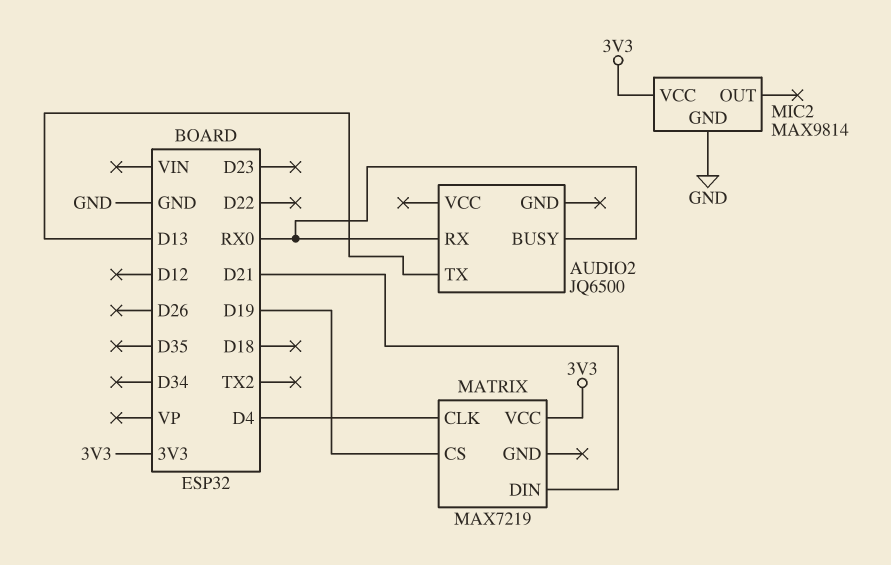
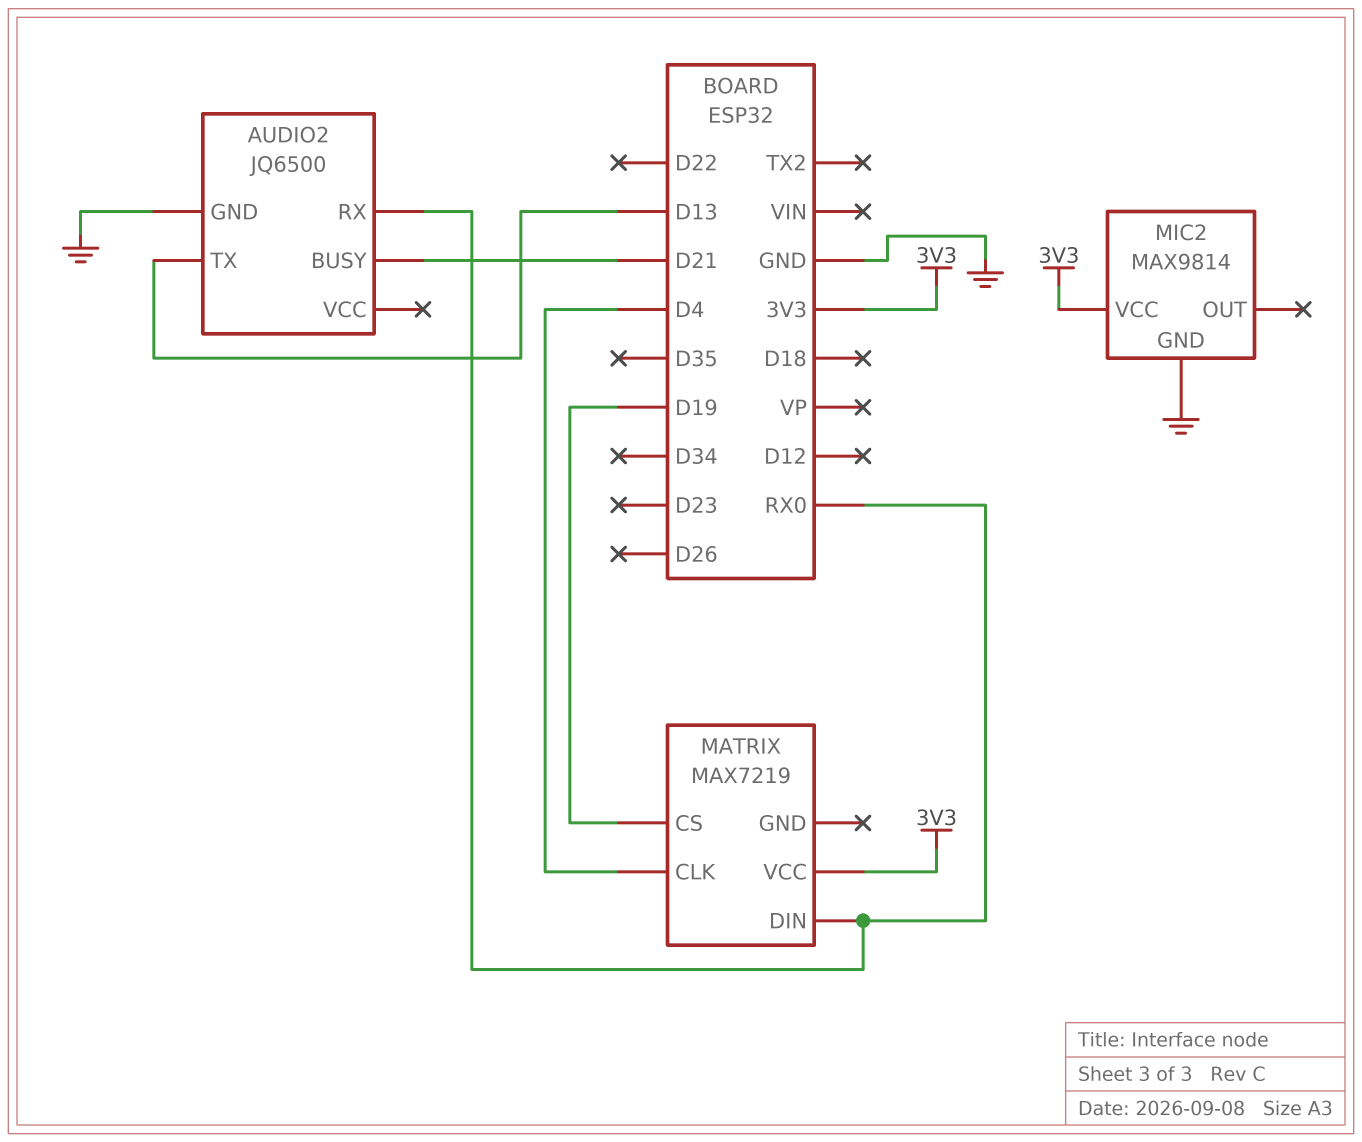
AUDIO2 pin BUSY: RX0 -> D21
AUDIO2 pin GND: none -> GND
MATRIX pin DIN: D21 -> RX0

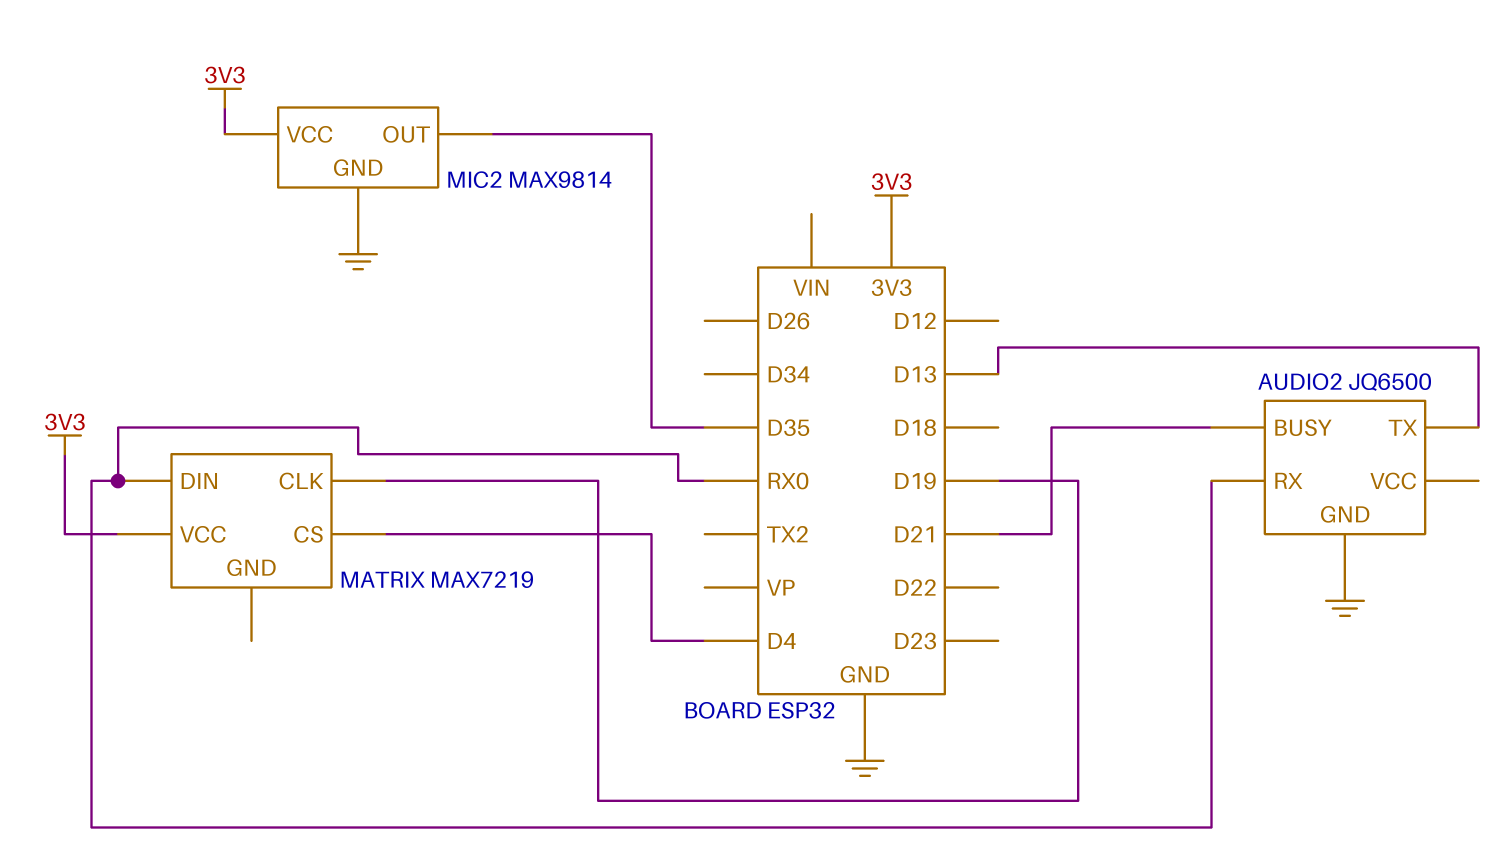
MATRIX pin CLK: D4 -> D19
MATRIX pin CS: D19 -> D4
MIC2 pin OUT: none -> D35

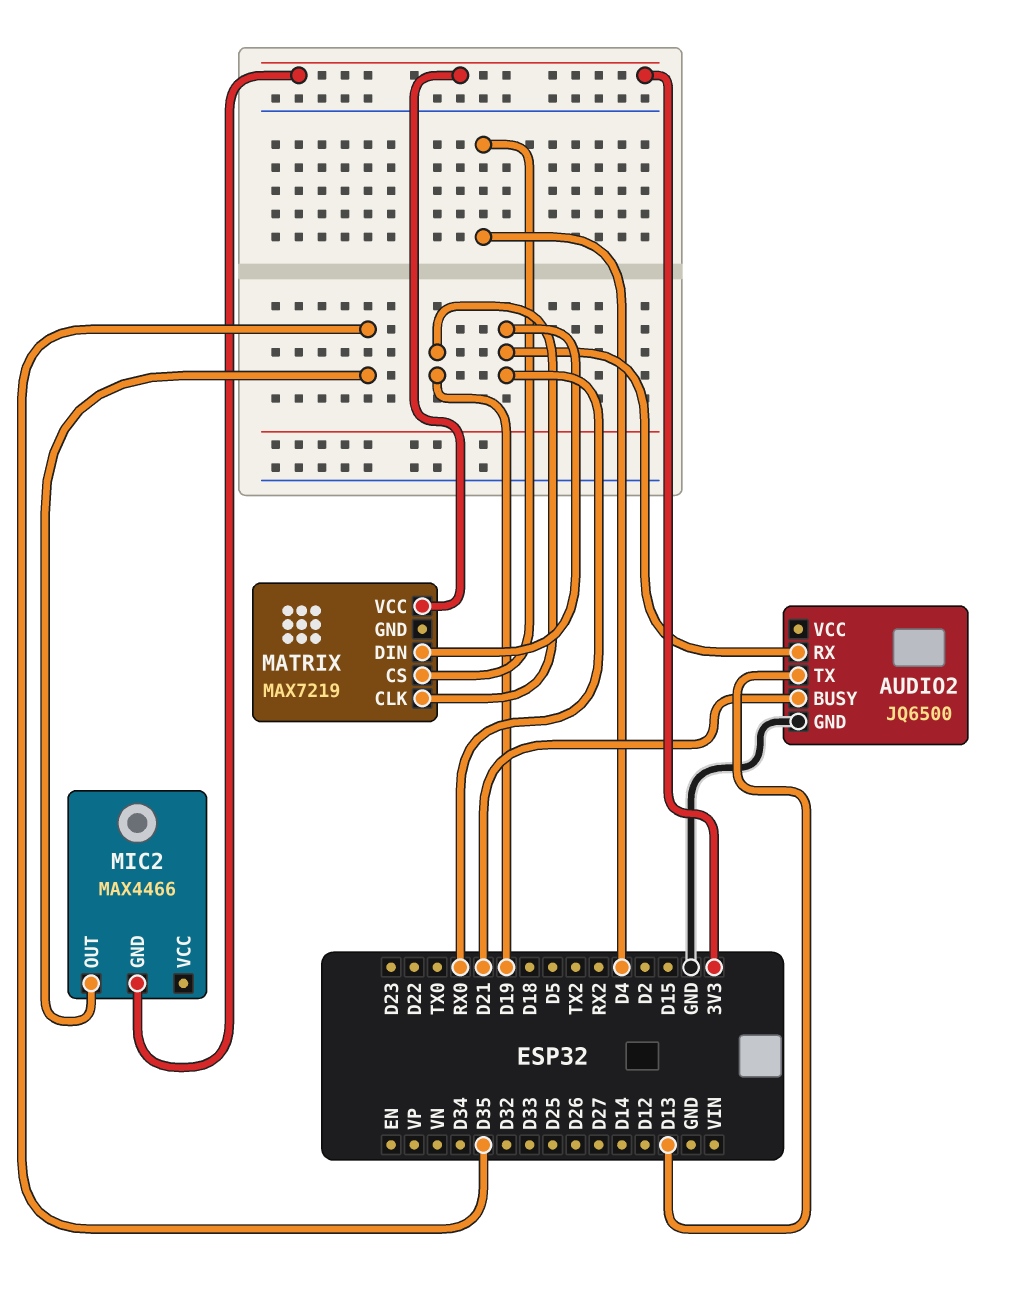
MIC2: MAX9814 -> MAX4466
MIC2 pin GND: GND -> 3V3
MIC2 pin VCC: 3V3 -> none

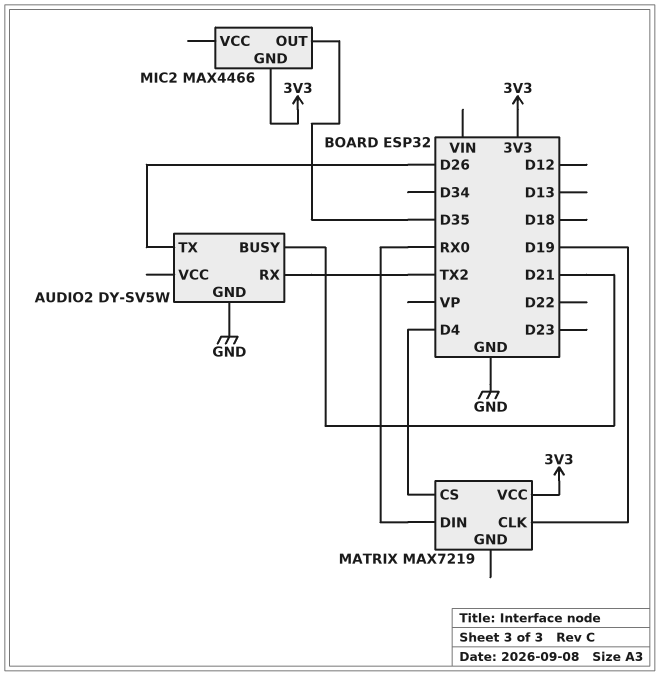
AUDIO2: JQ6500 -> DY-SV5W
AUDIO2 pin RX: RX0 -> TX2
AUDIO2 pin TX: D13 -> D26

